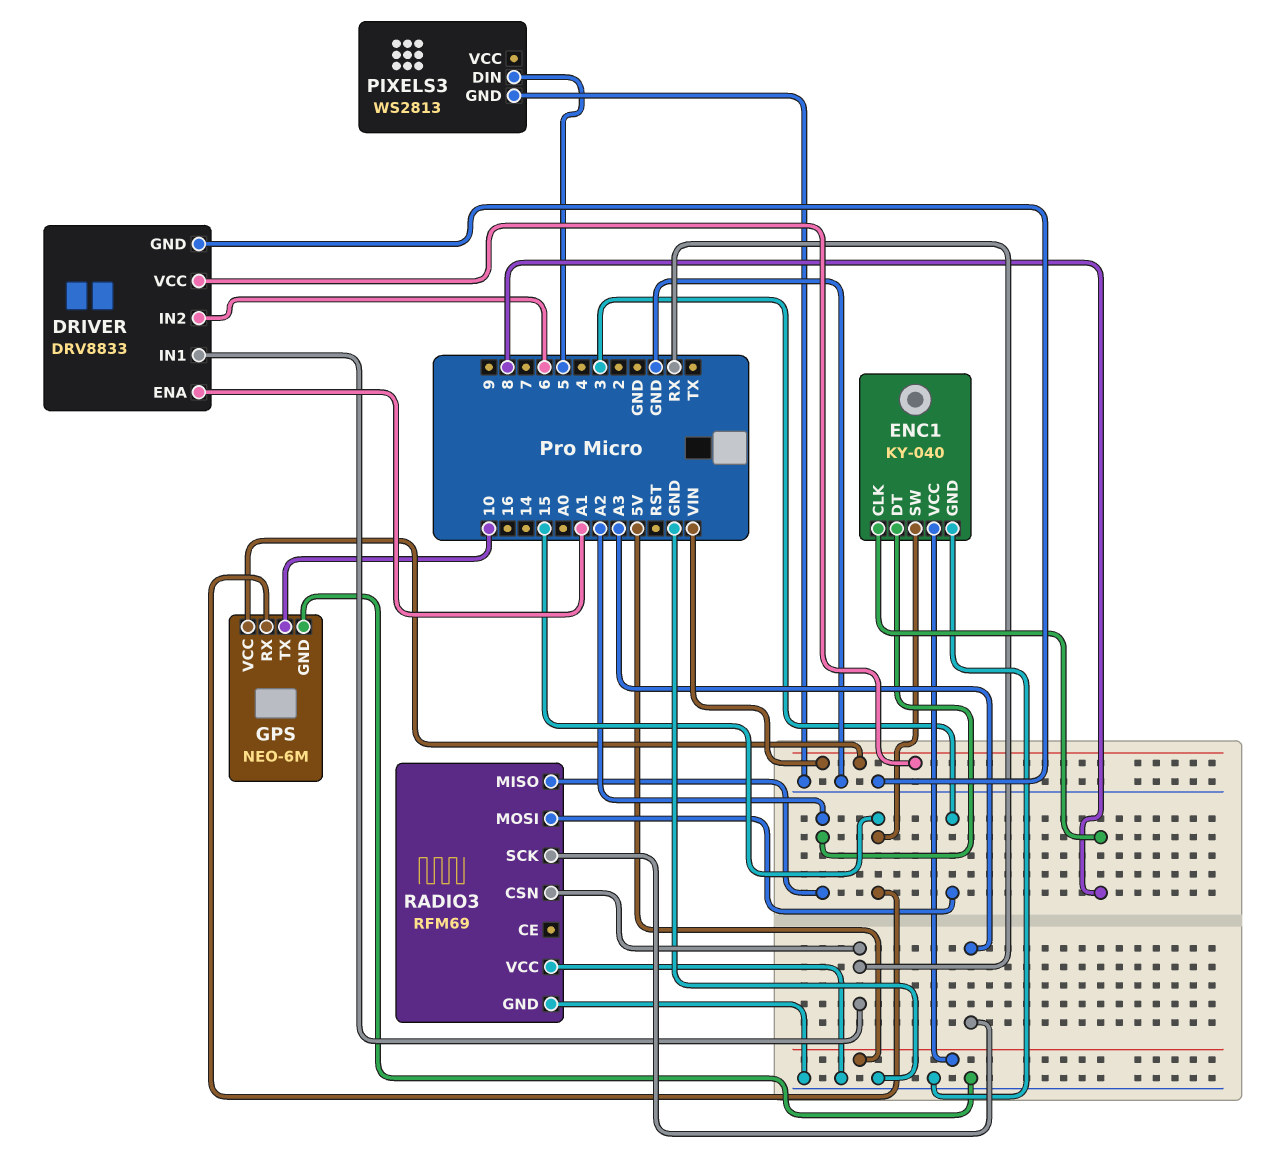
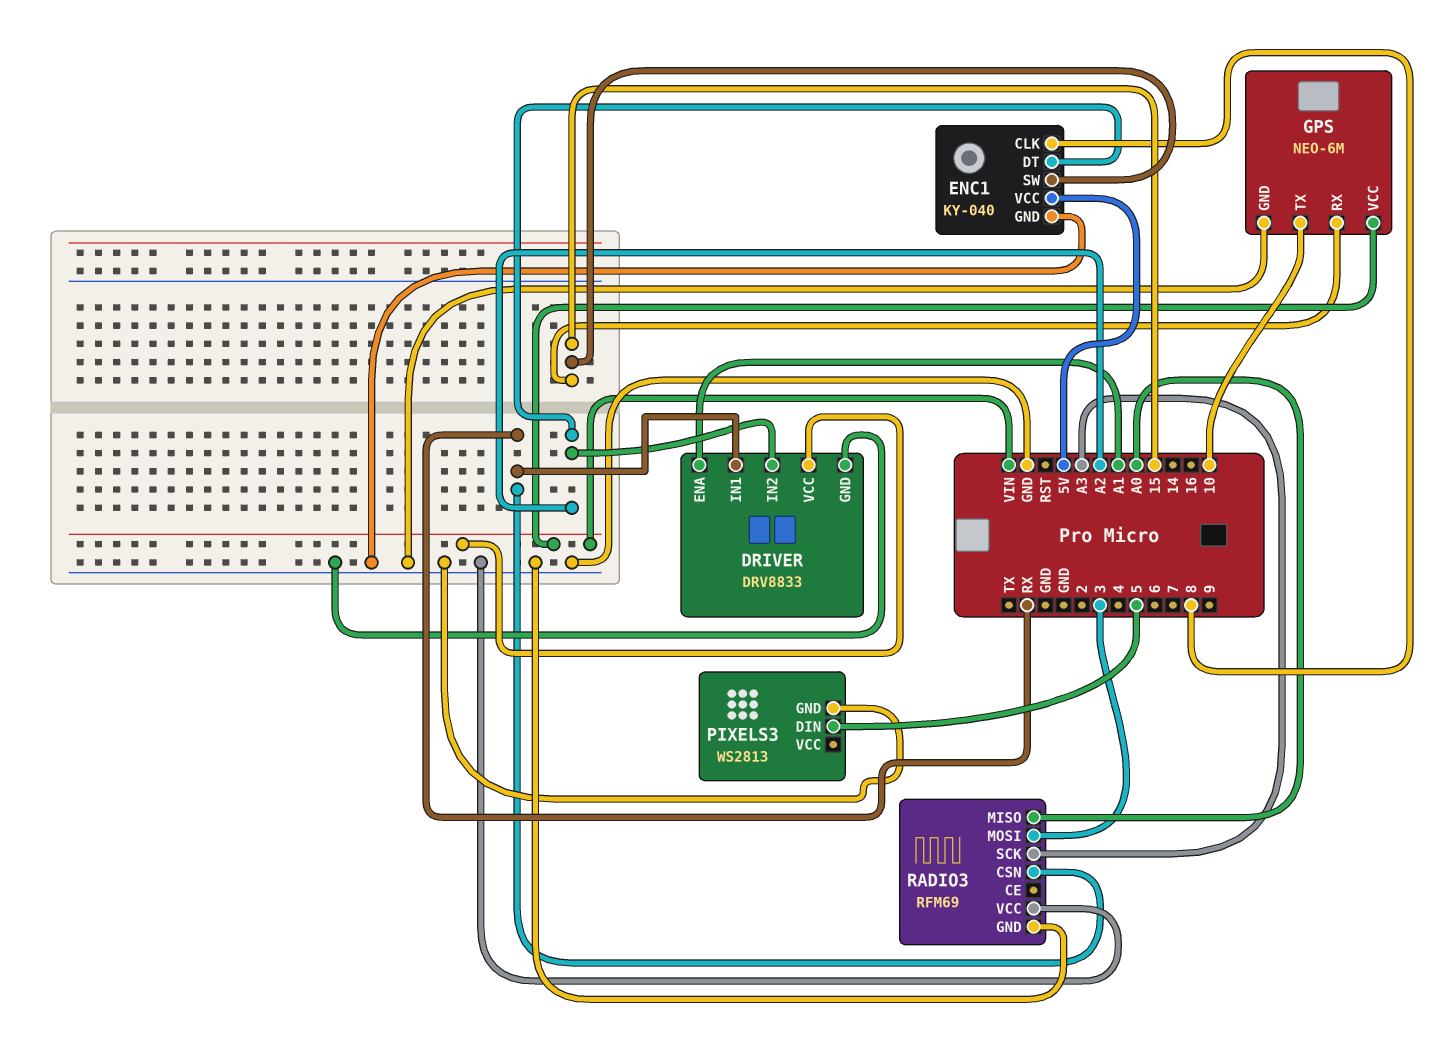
DRIVER pin IN2: 6 -> A2
RADIO3 pin MISO: A2 -> A0

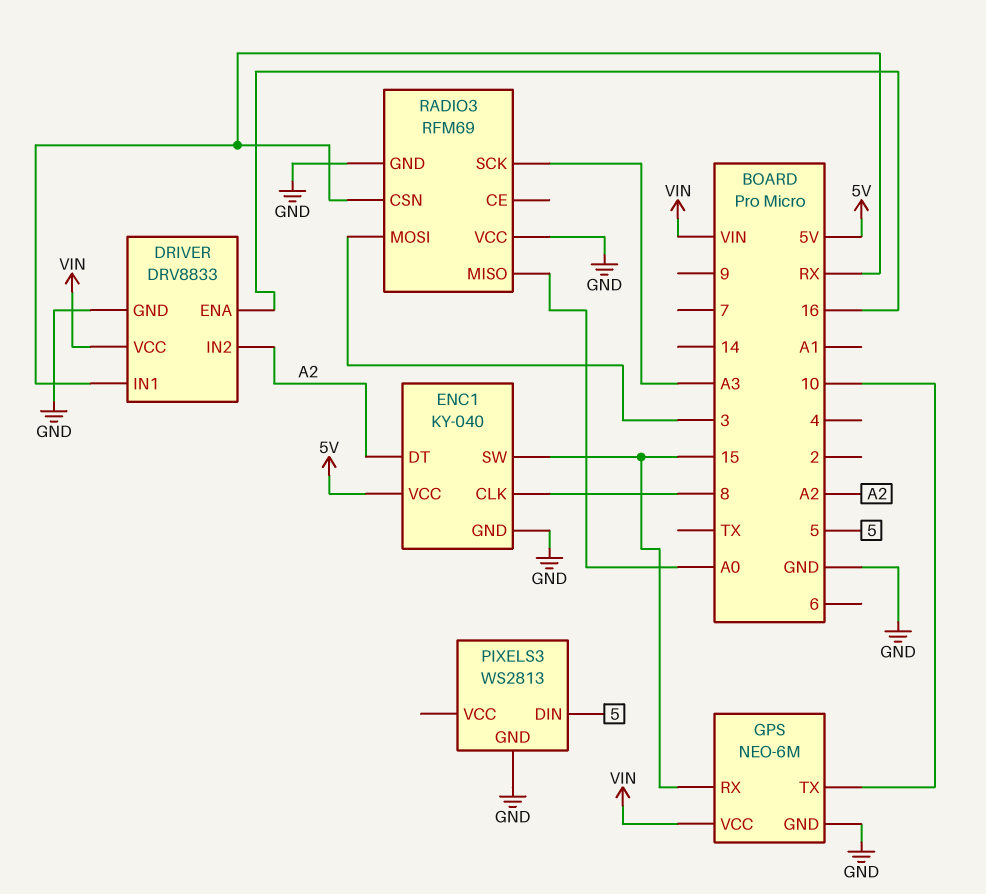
DRIVER pin ENA: A1 -> 16

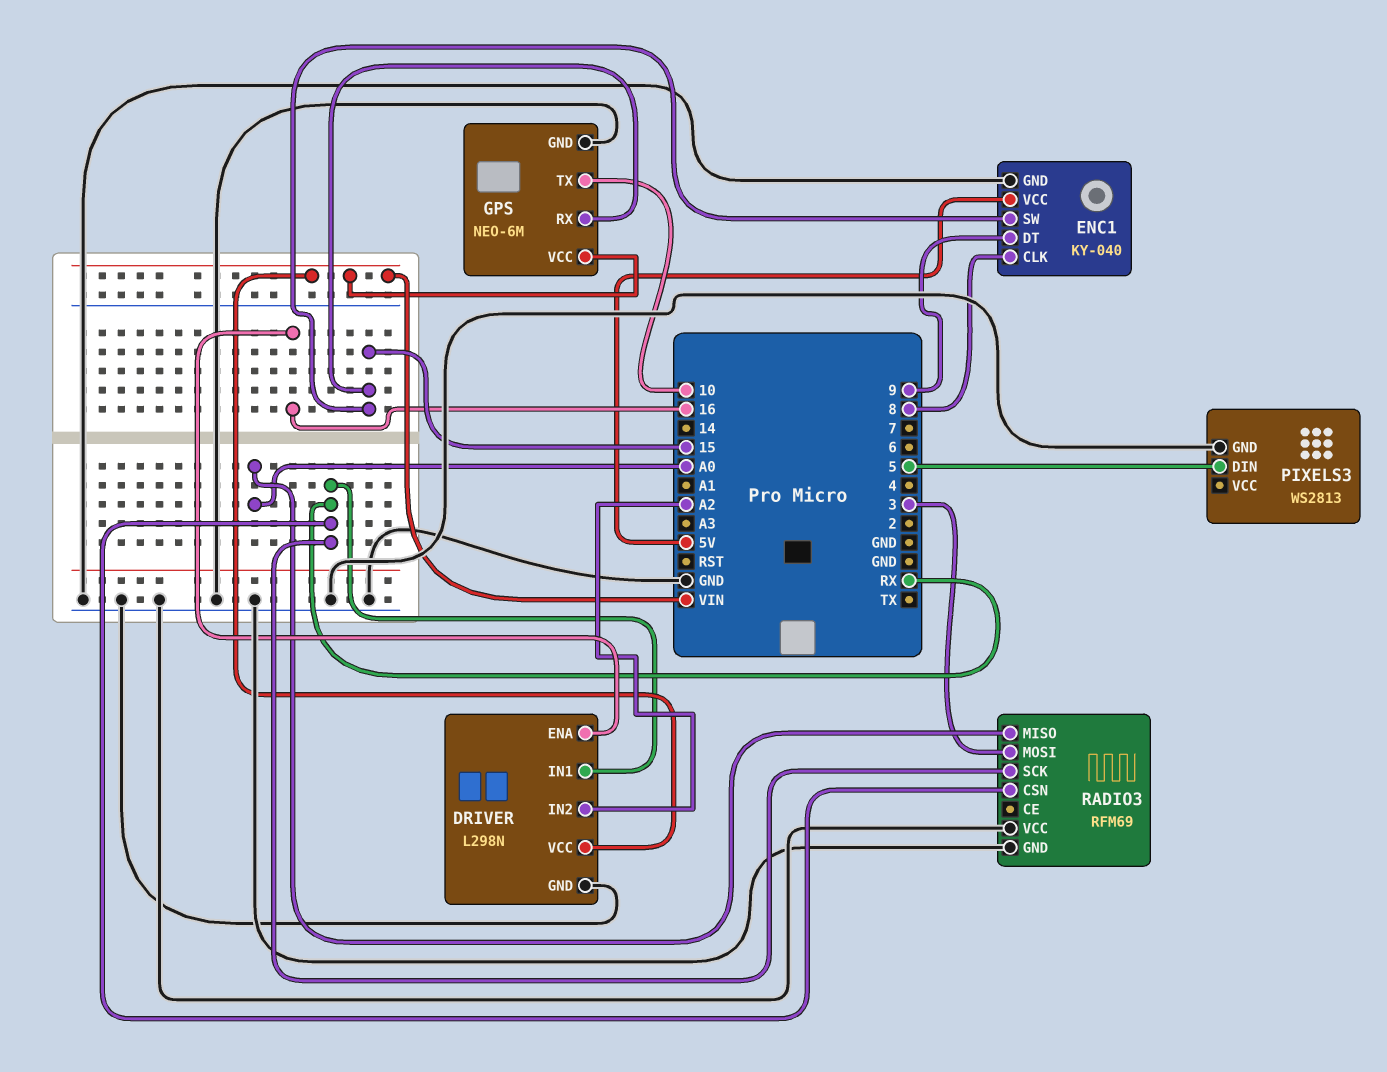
DRIVER: DRV8833 -> L298N
ENC1 pin DT: A2 -> 9
RADIO3 pin SCK: A3 -> RX

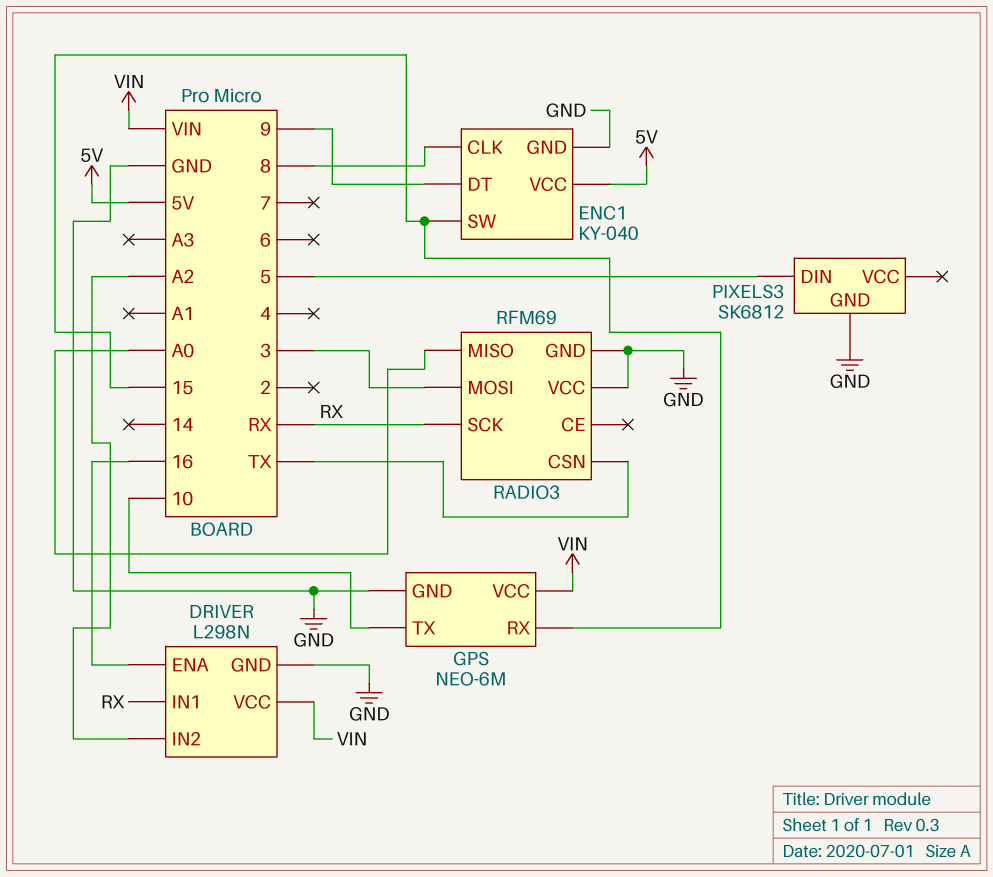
PIXELS3: WS2813 -> SK6812
RADIO3 pin CSN: RX -> TX

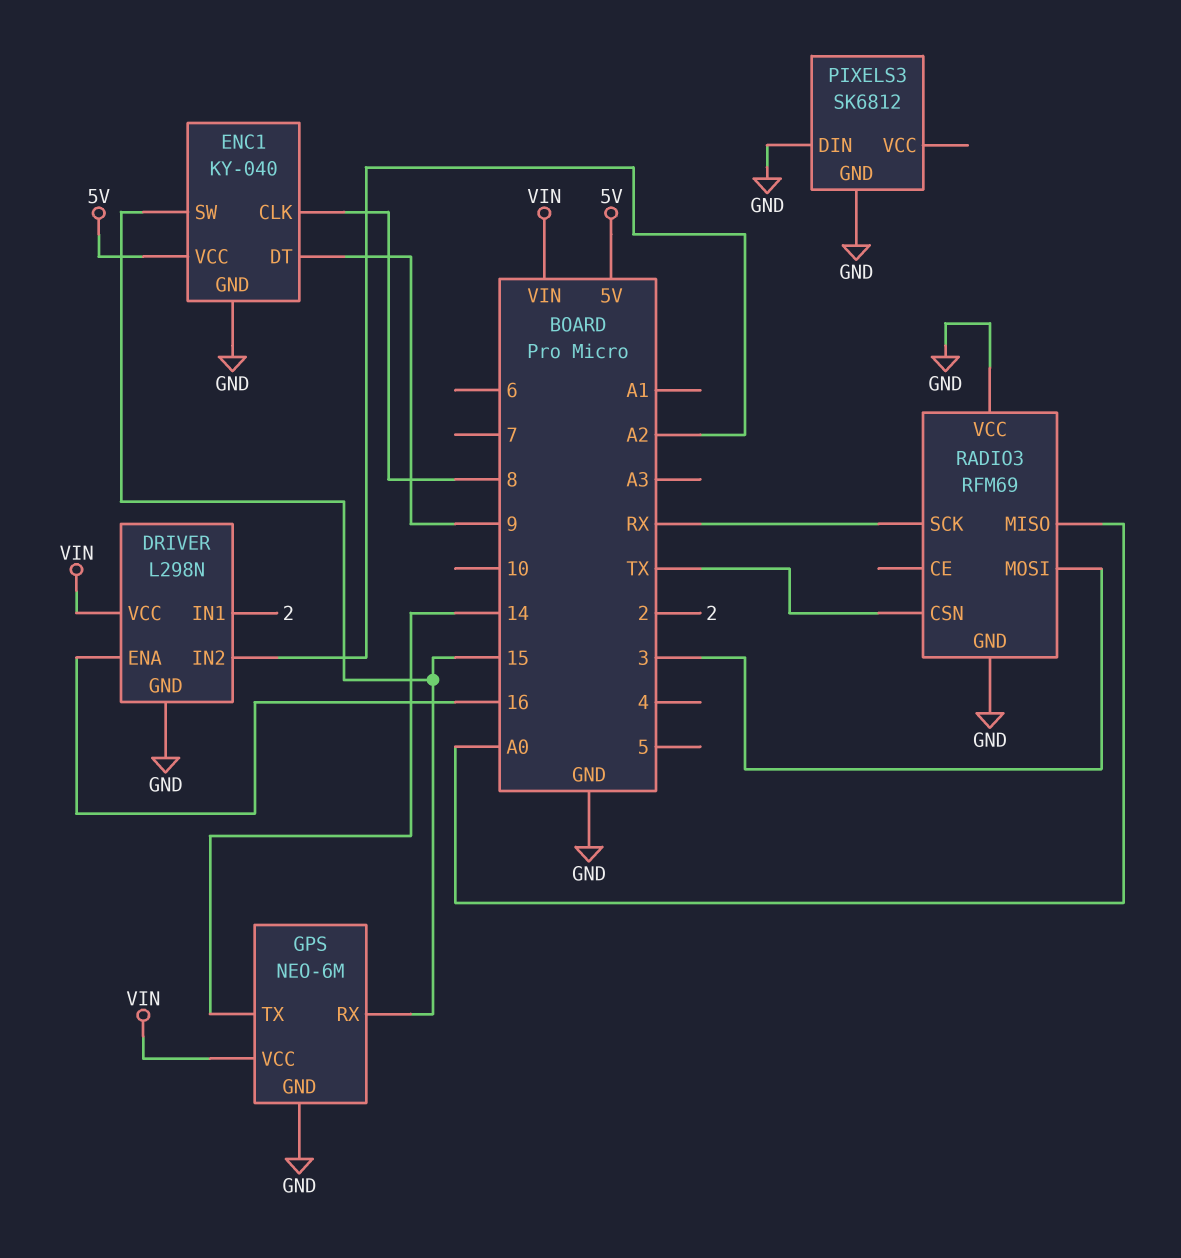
DRIVER pin IN1: RX -> 2
GPS pin TX: 10 -> 14
PIXELS3 pin DIN: 5 -> GND

